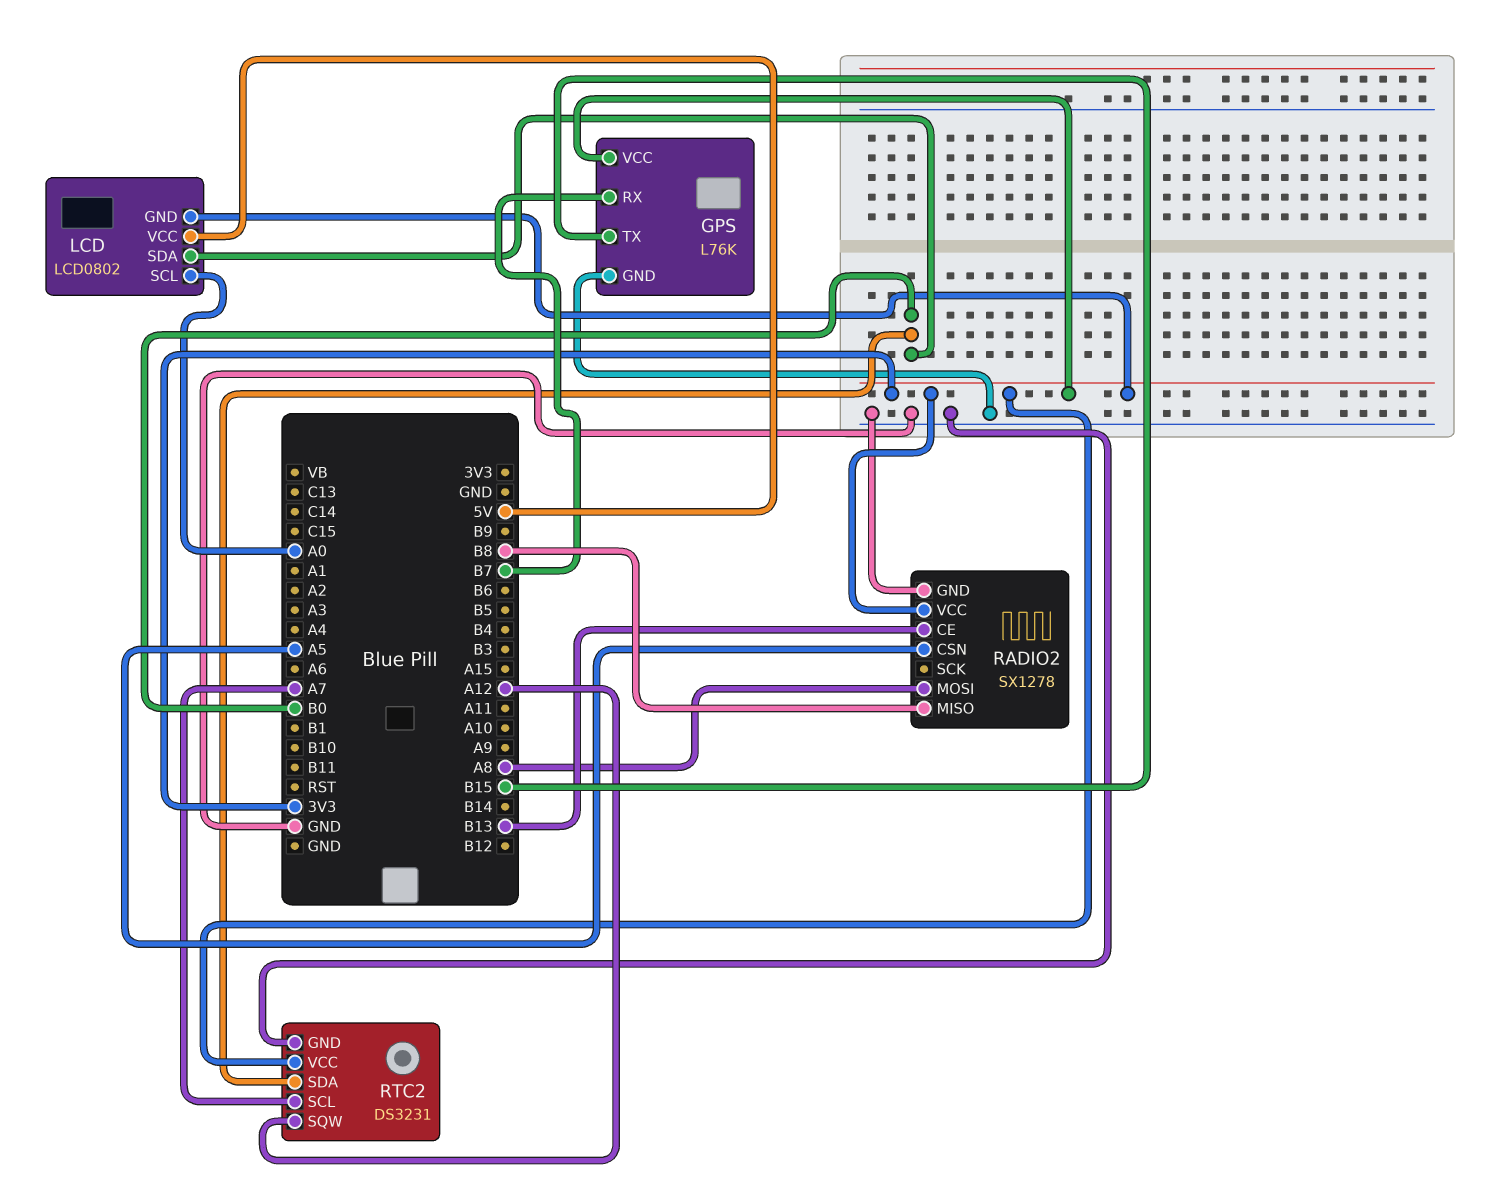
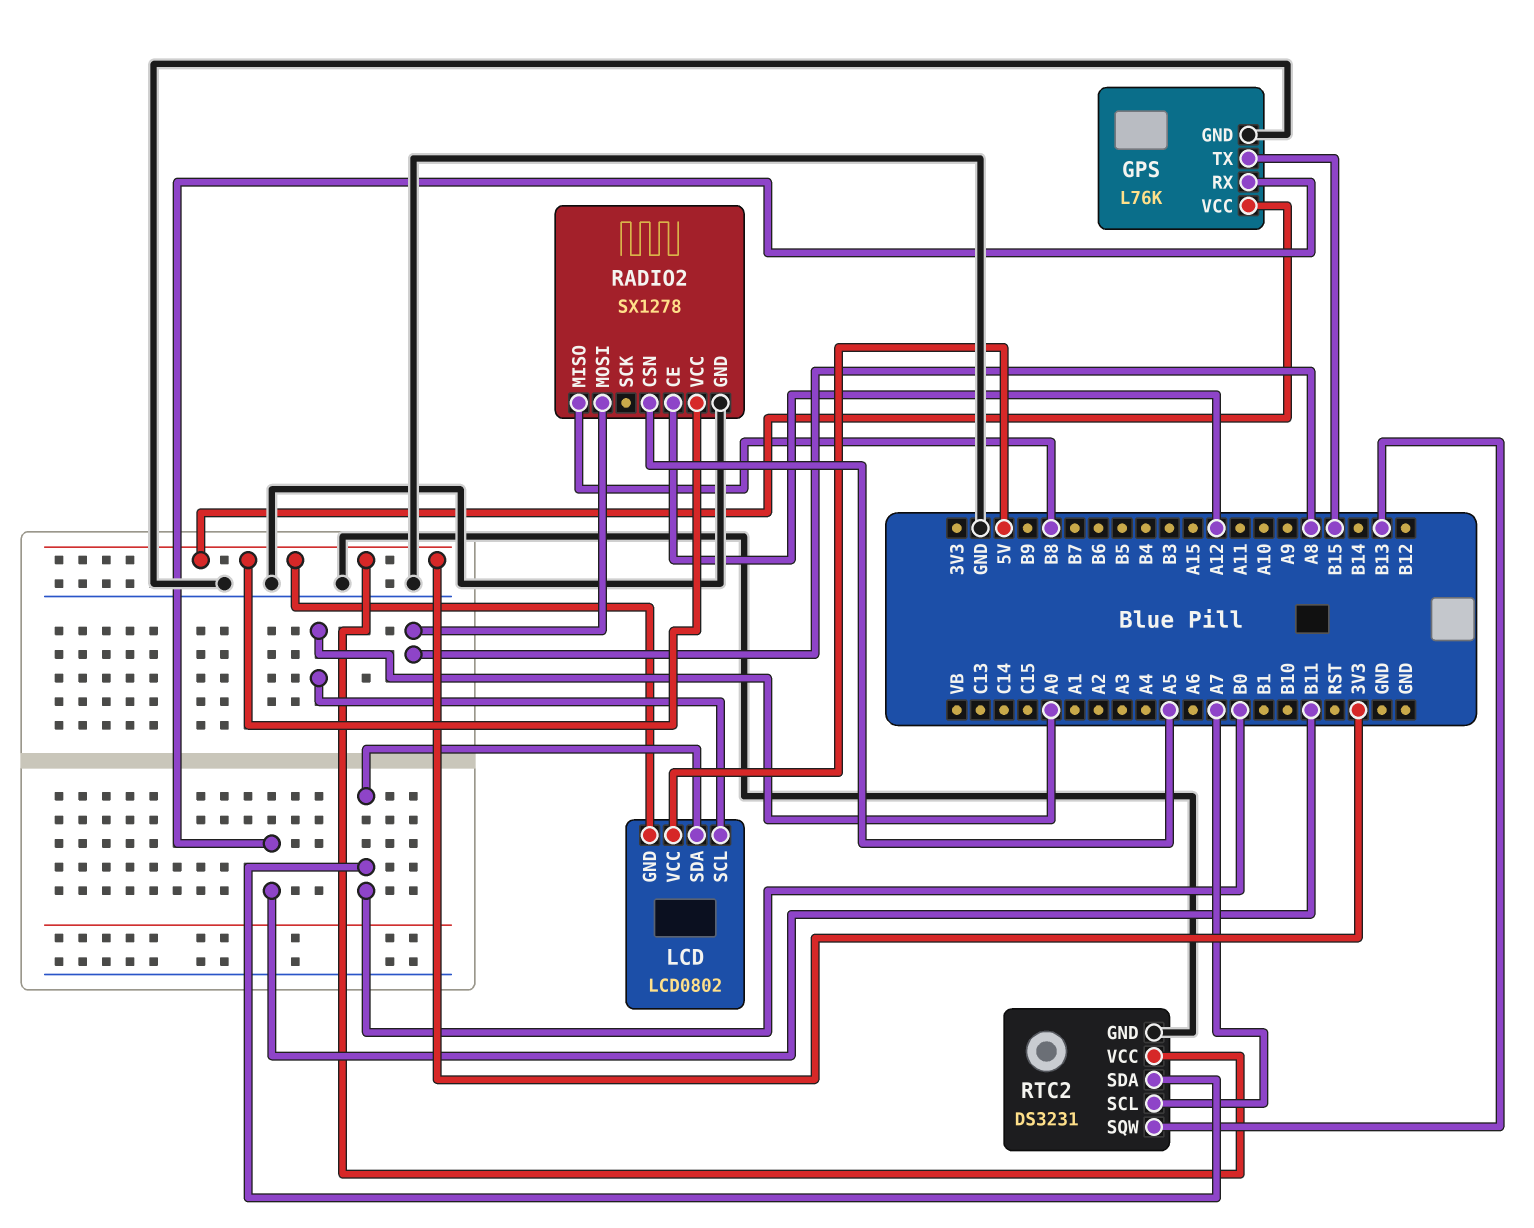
GPS pin RX: B7 -> B11
RADIO2 pin CE: B13 -> A12
RTC2 pin SQW: A12 -> B13

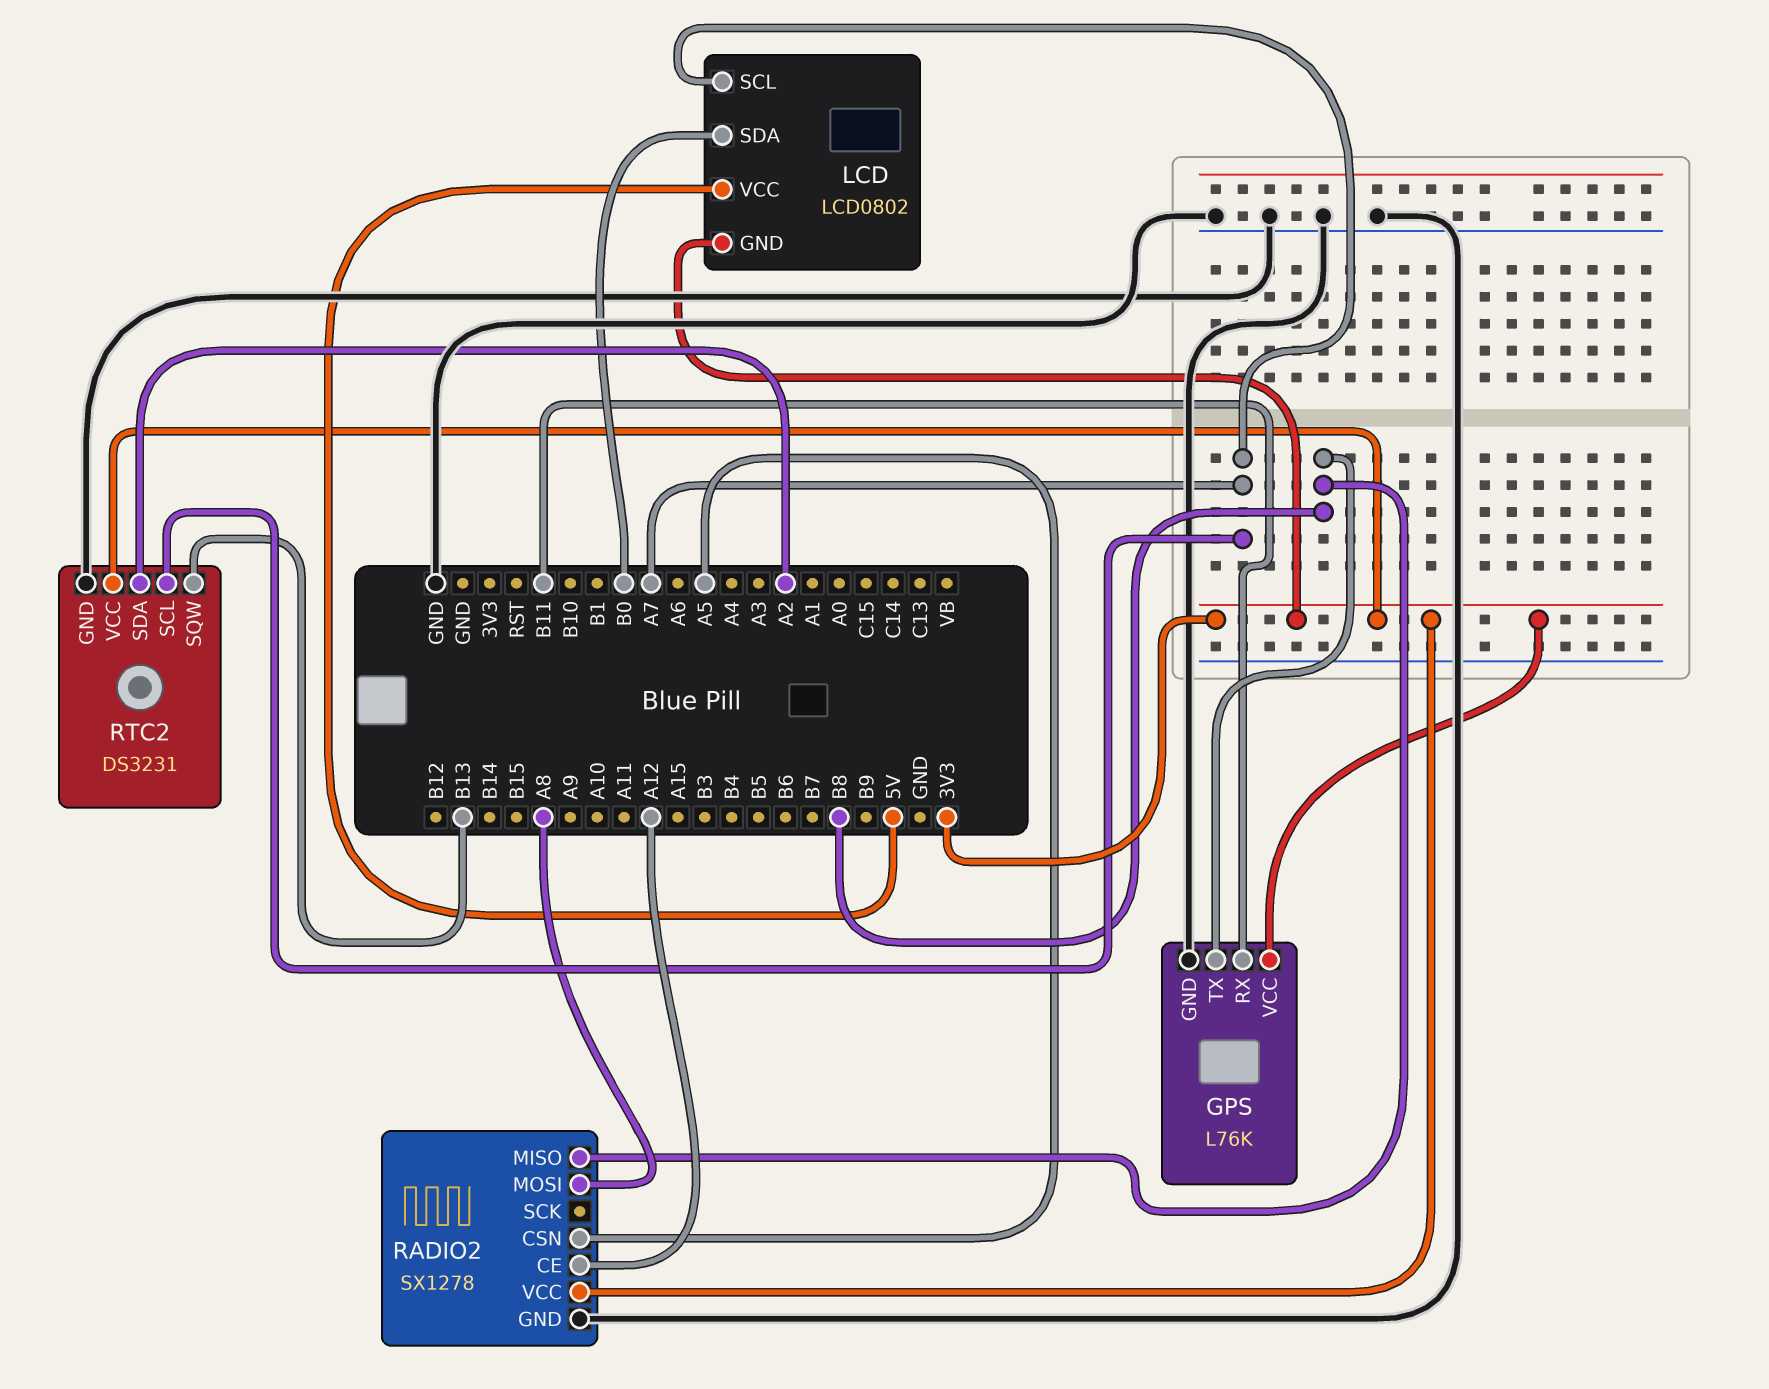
GPS pin TX: B15 -> B8
LCD pin SCL: A0 -> A7
RTC2 pin SDA: B0 -> A2

